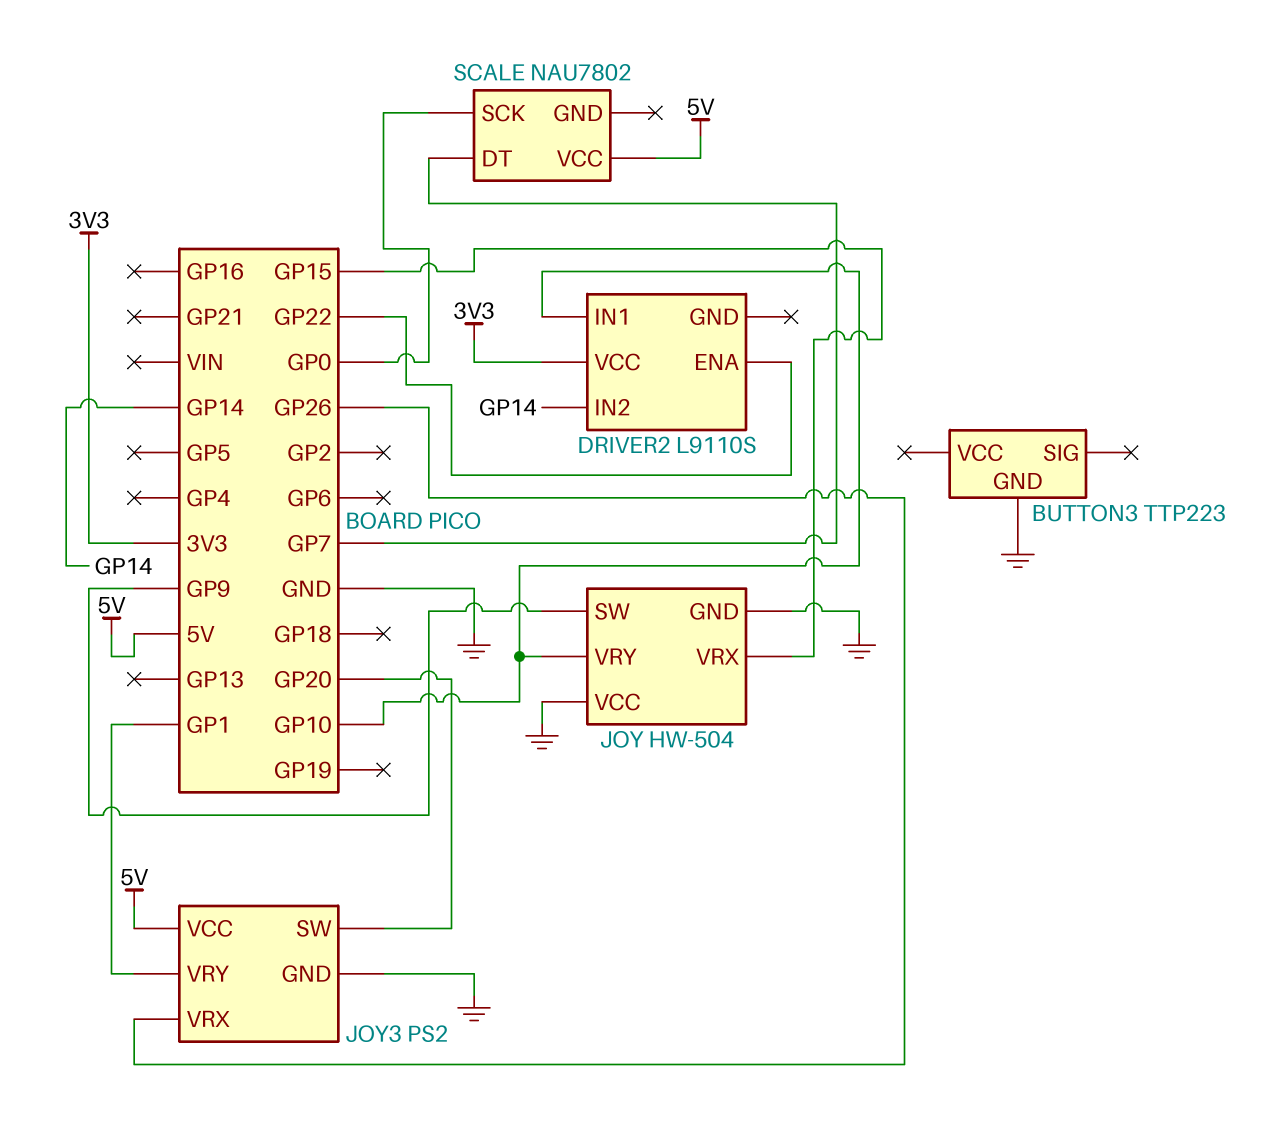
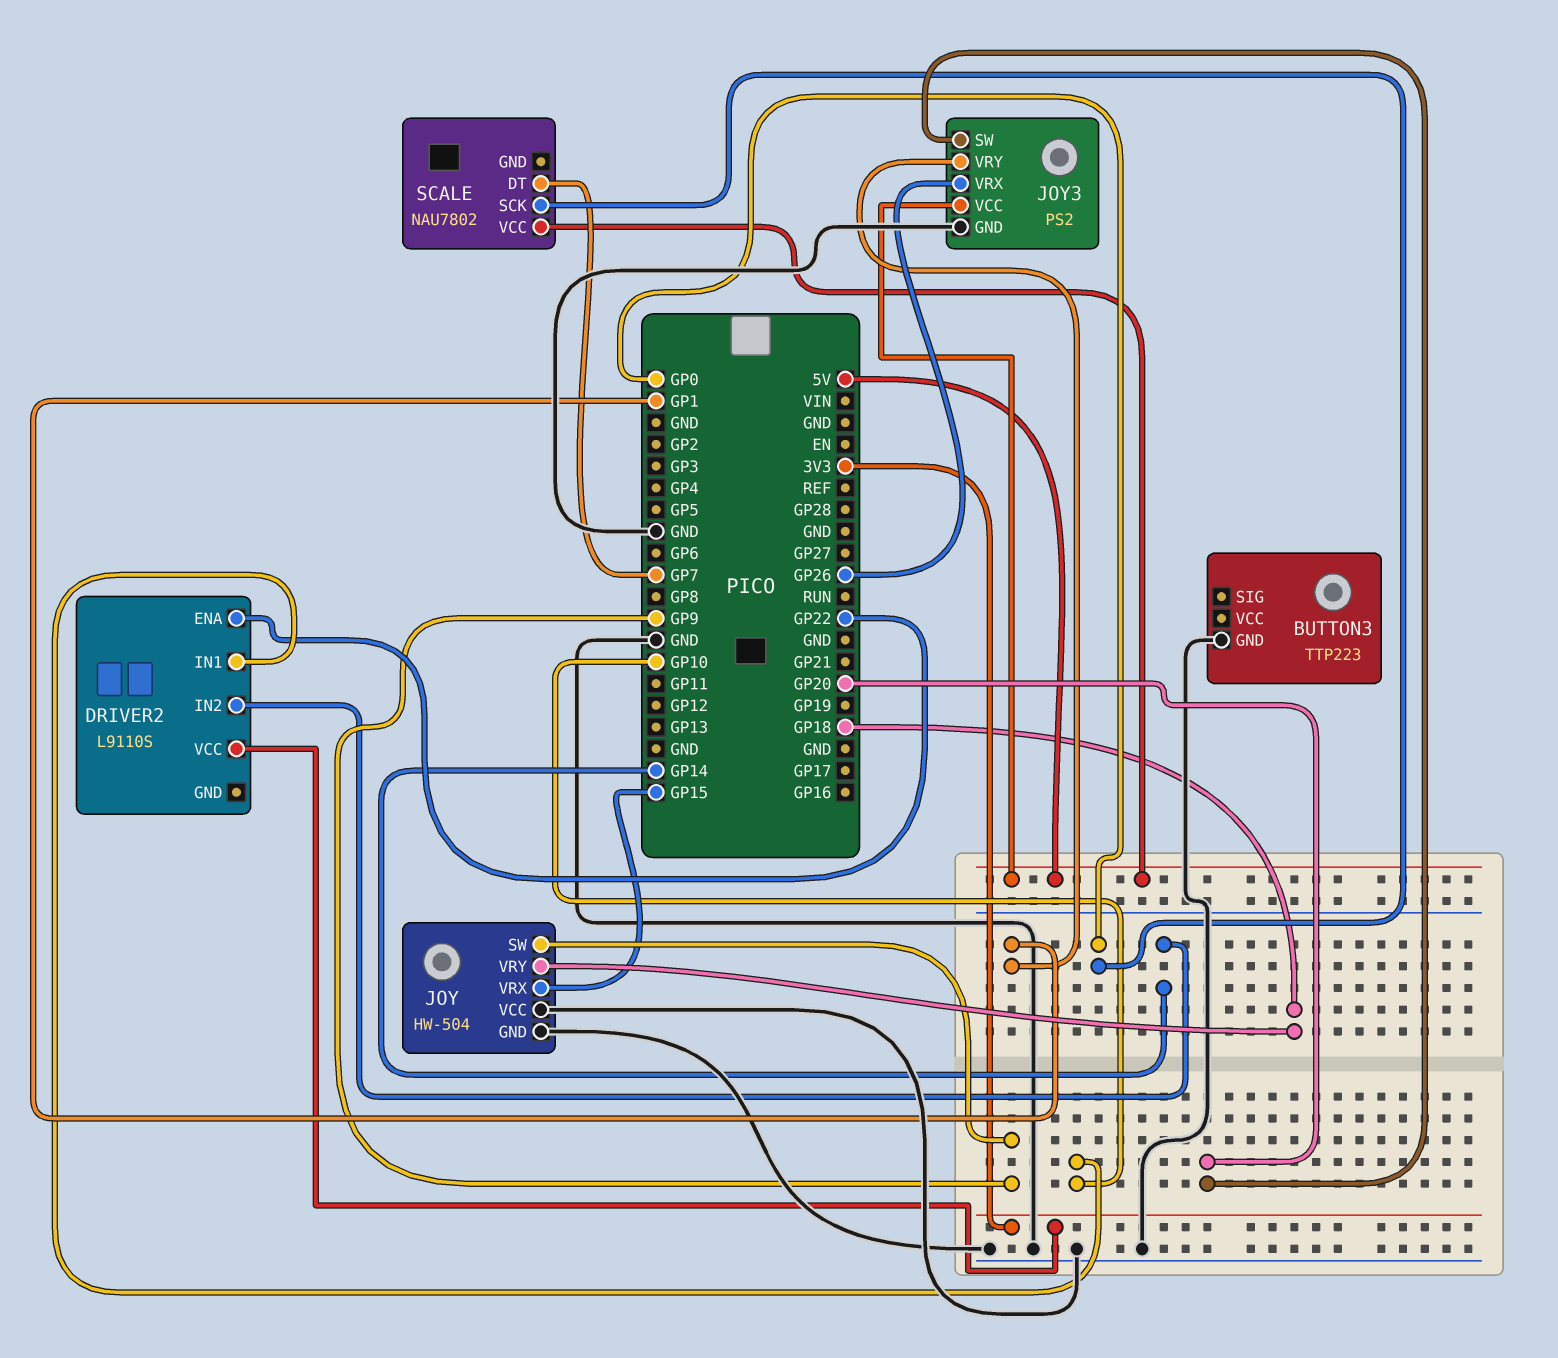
JOY pin VRY: GP10 -> GP18

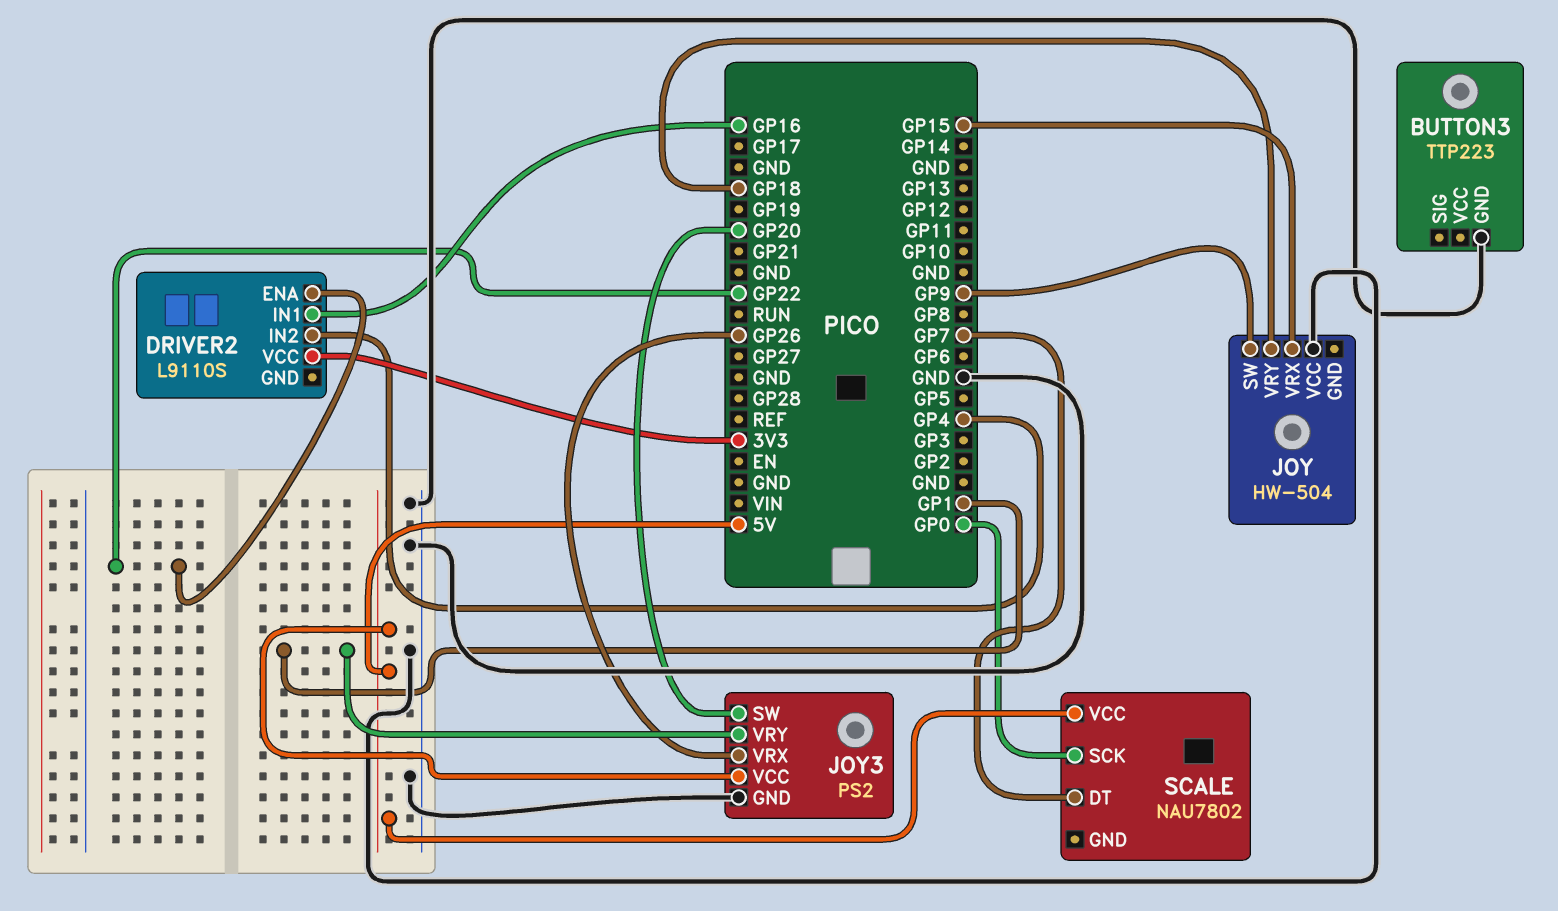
DRIVER2 pin IN1: GP10 -> GP16
DRIVER2 pin IN2: GP14 -> GP4
JOY pin GND: GND -> none

